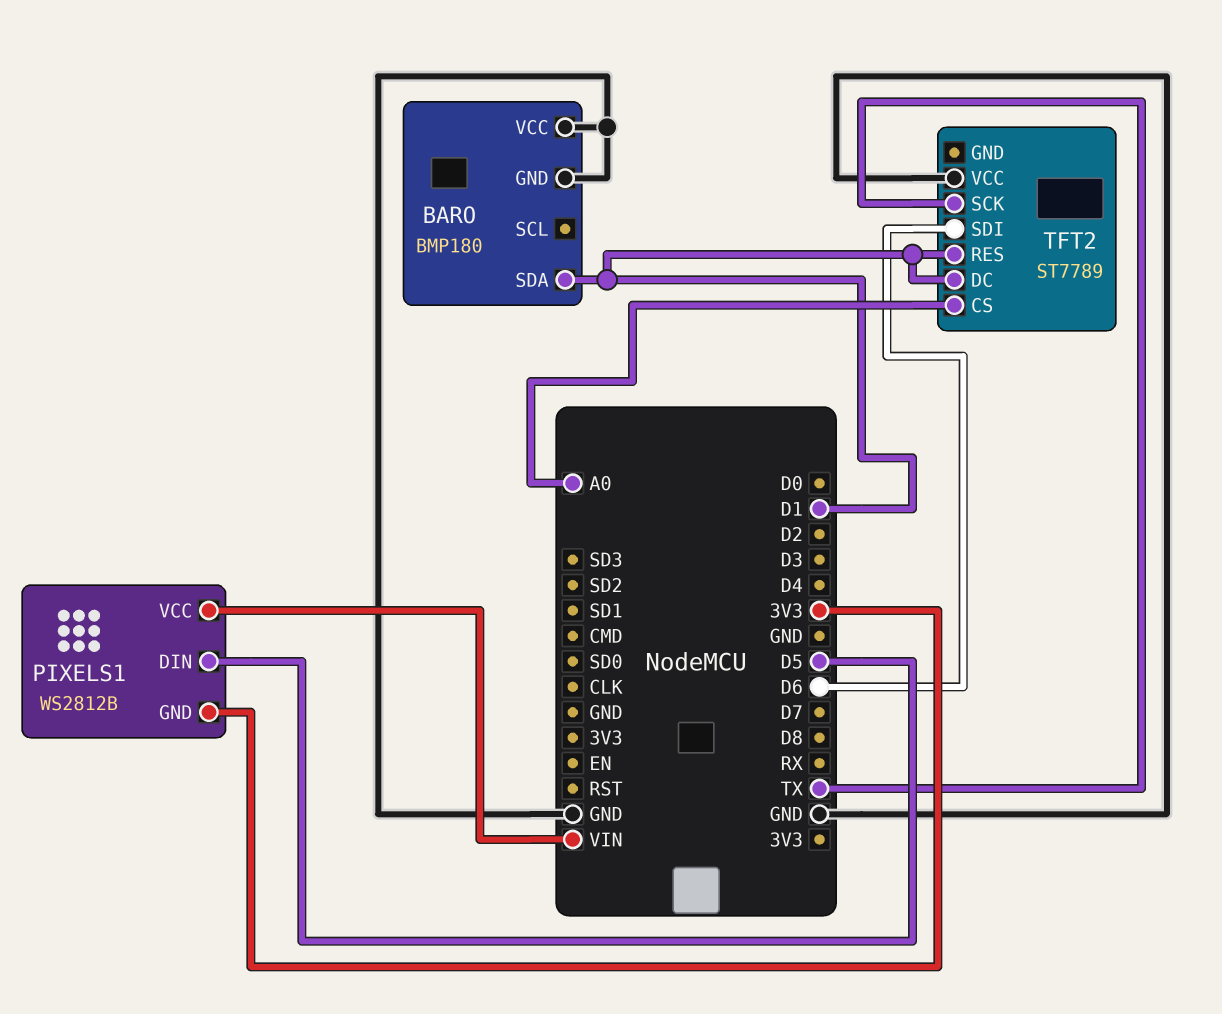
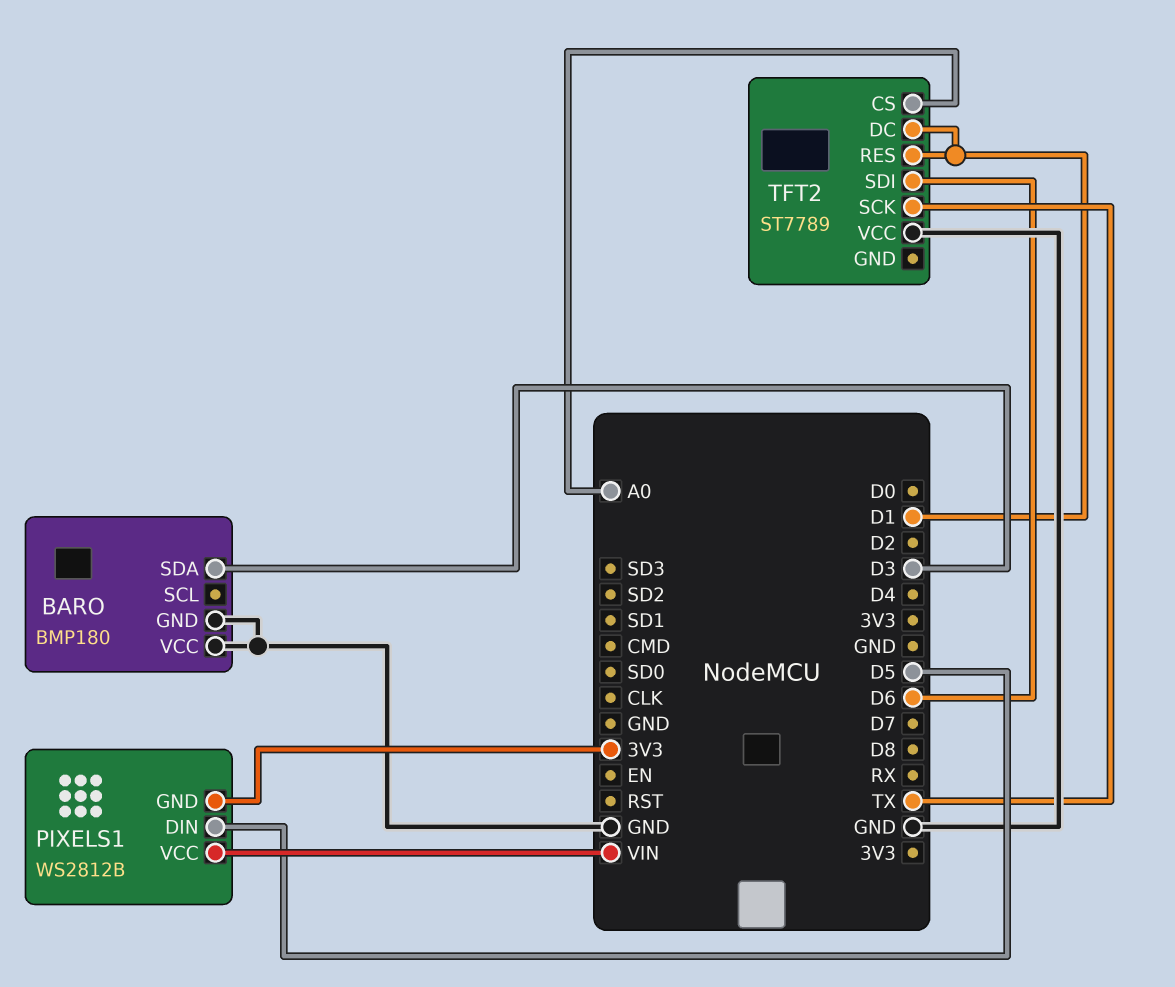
BARO pin SDA: D1 -> D3

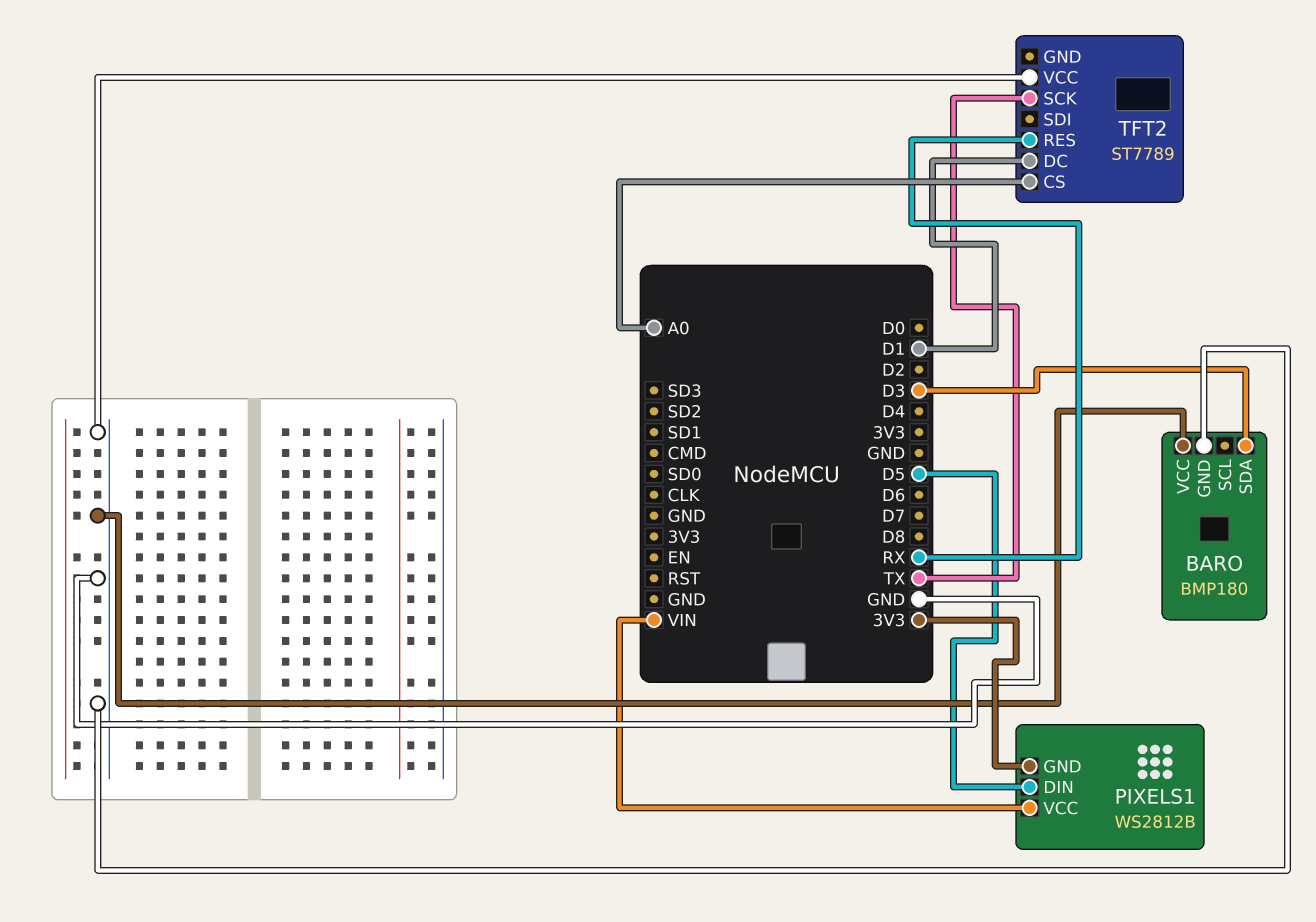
TFT2 pin RES: D1 -> RX
TFT2 pin SDI: D6 -> none

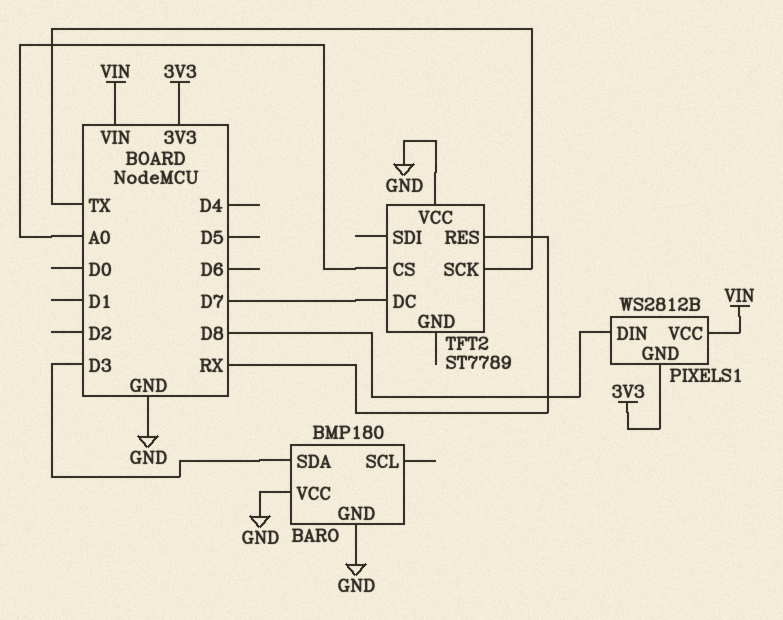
PIXELS1 pin DIN: D5 -> D8
TFT2 pin DC: D1 -> D7

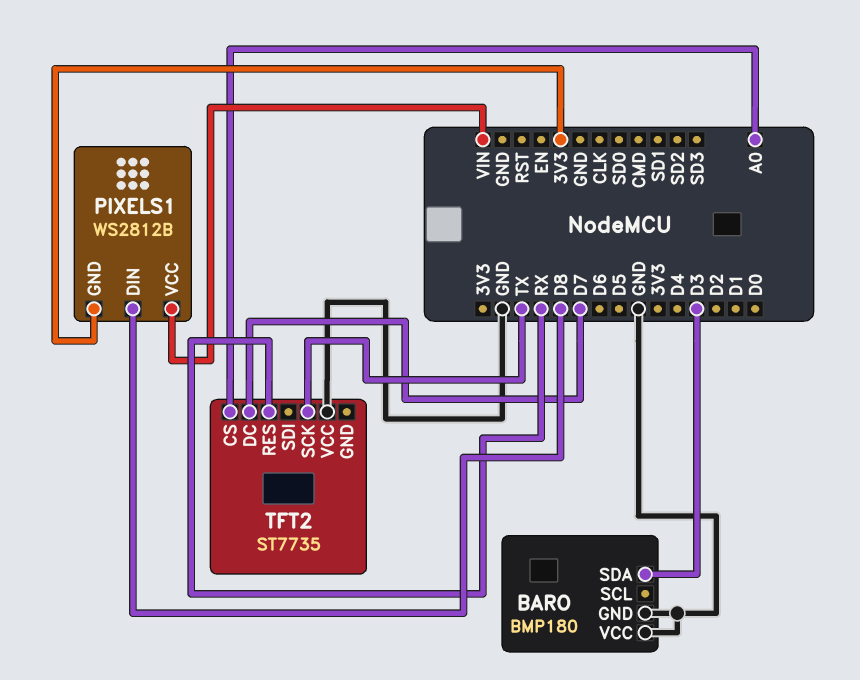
TFT2: ST7789 -> ST7735

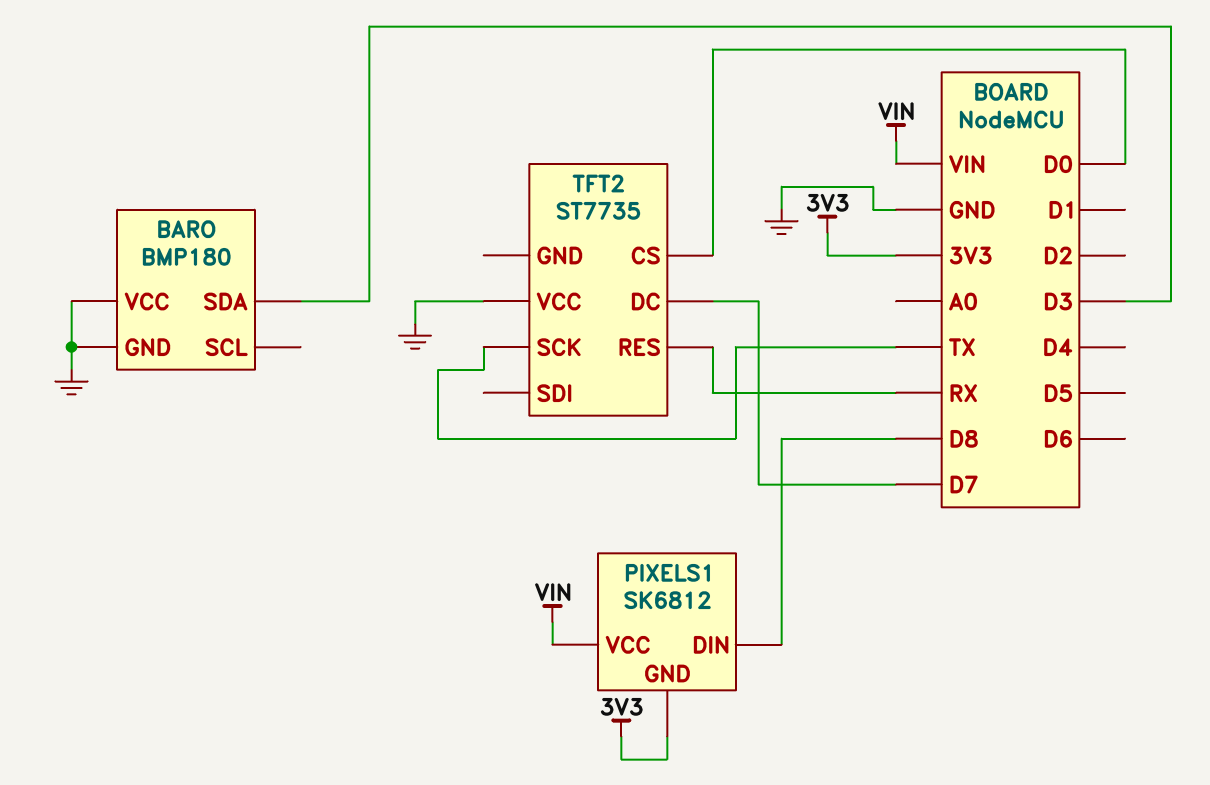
PIXELS1: WS2812B -> SK6812
TFT2 pin CS: A0 -> D0

